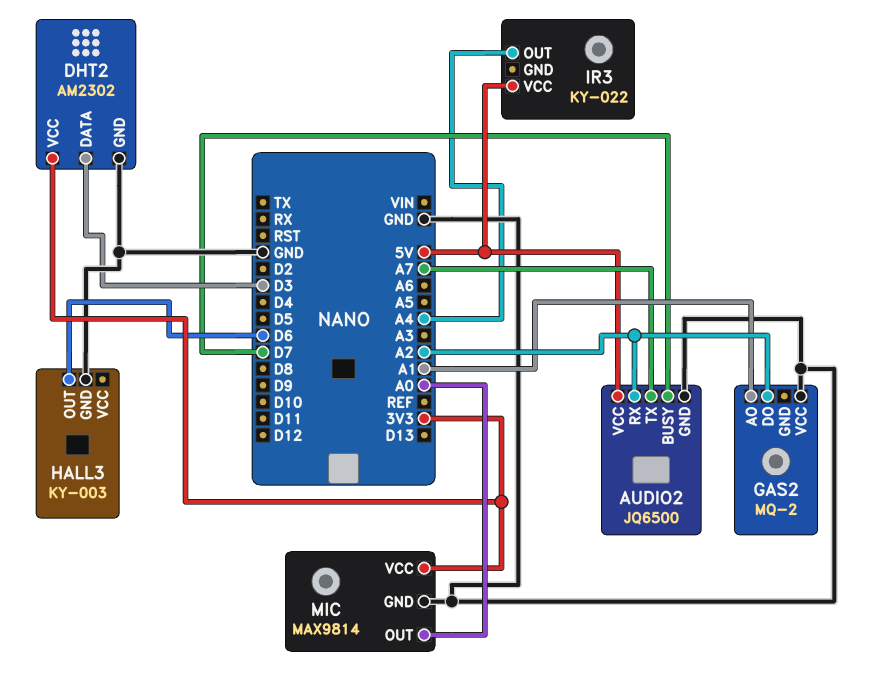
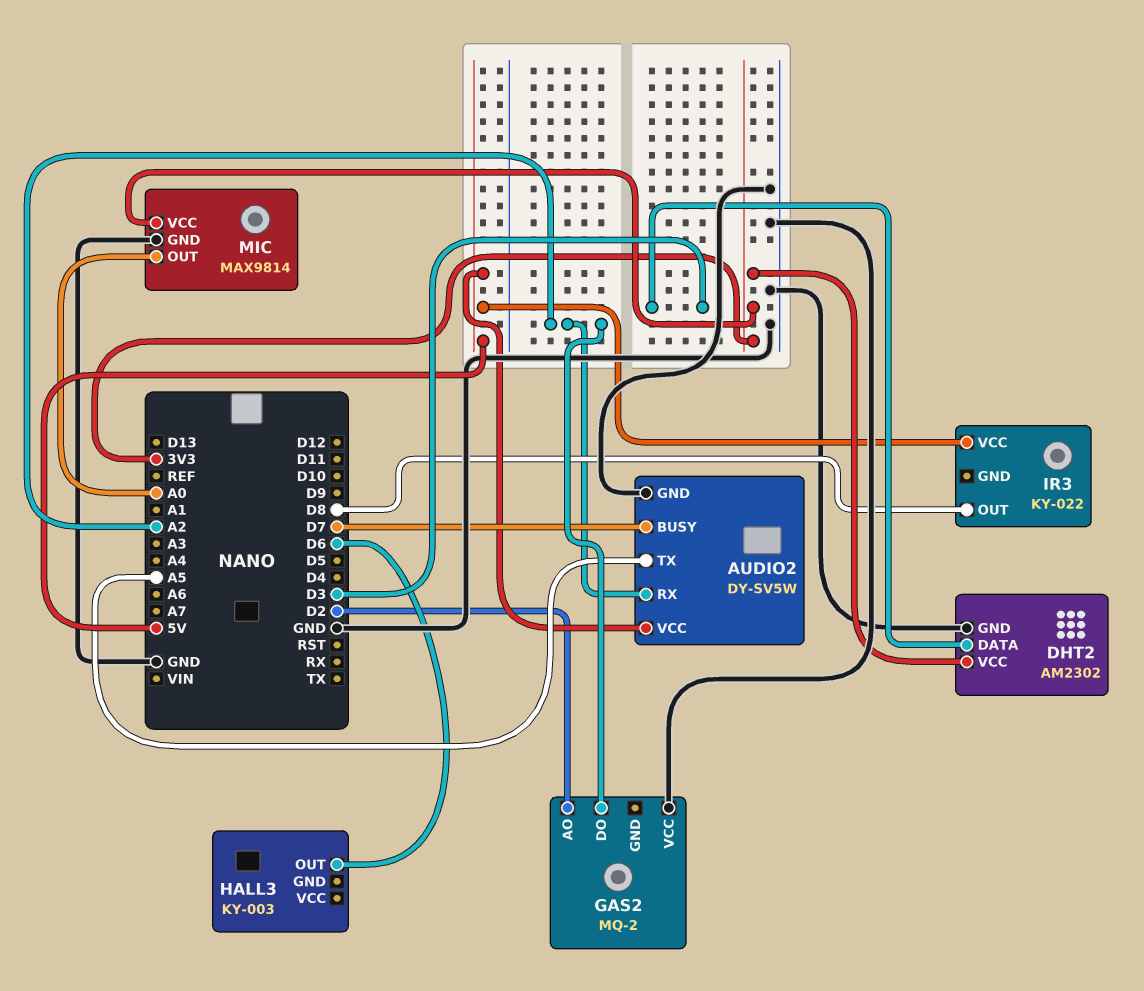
AUDIO2: JQ6500 -> DY-SV5W
AUDIO2 pin TX: A7 -> A5
GAS2 pin AO: A1 -> D2
HALL3 pin GND: GND -> none
IR3 pin OUT: A4 -> D8

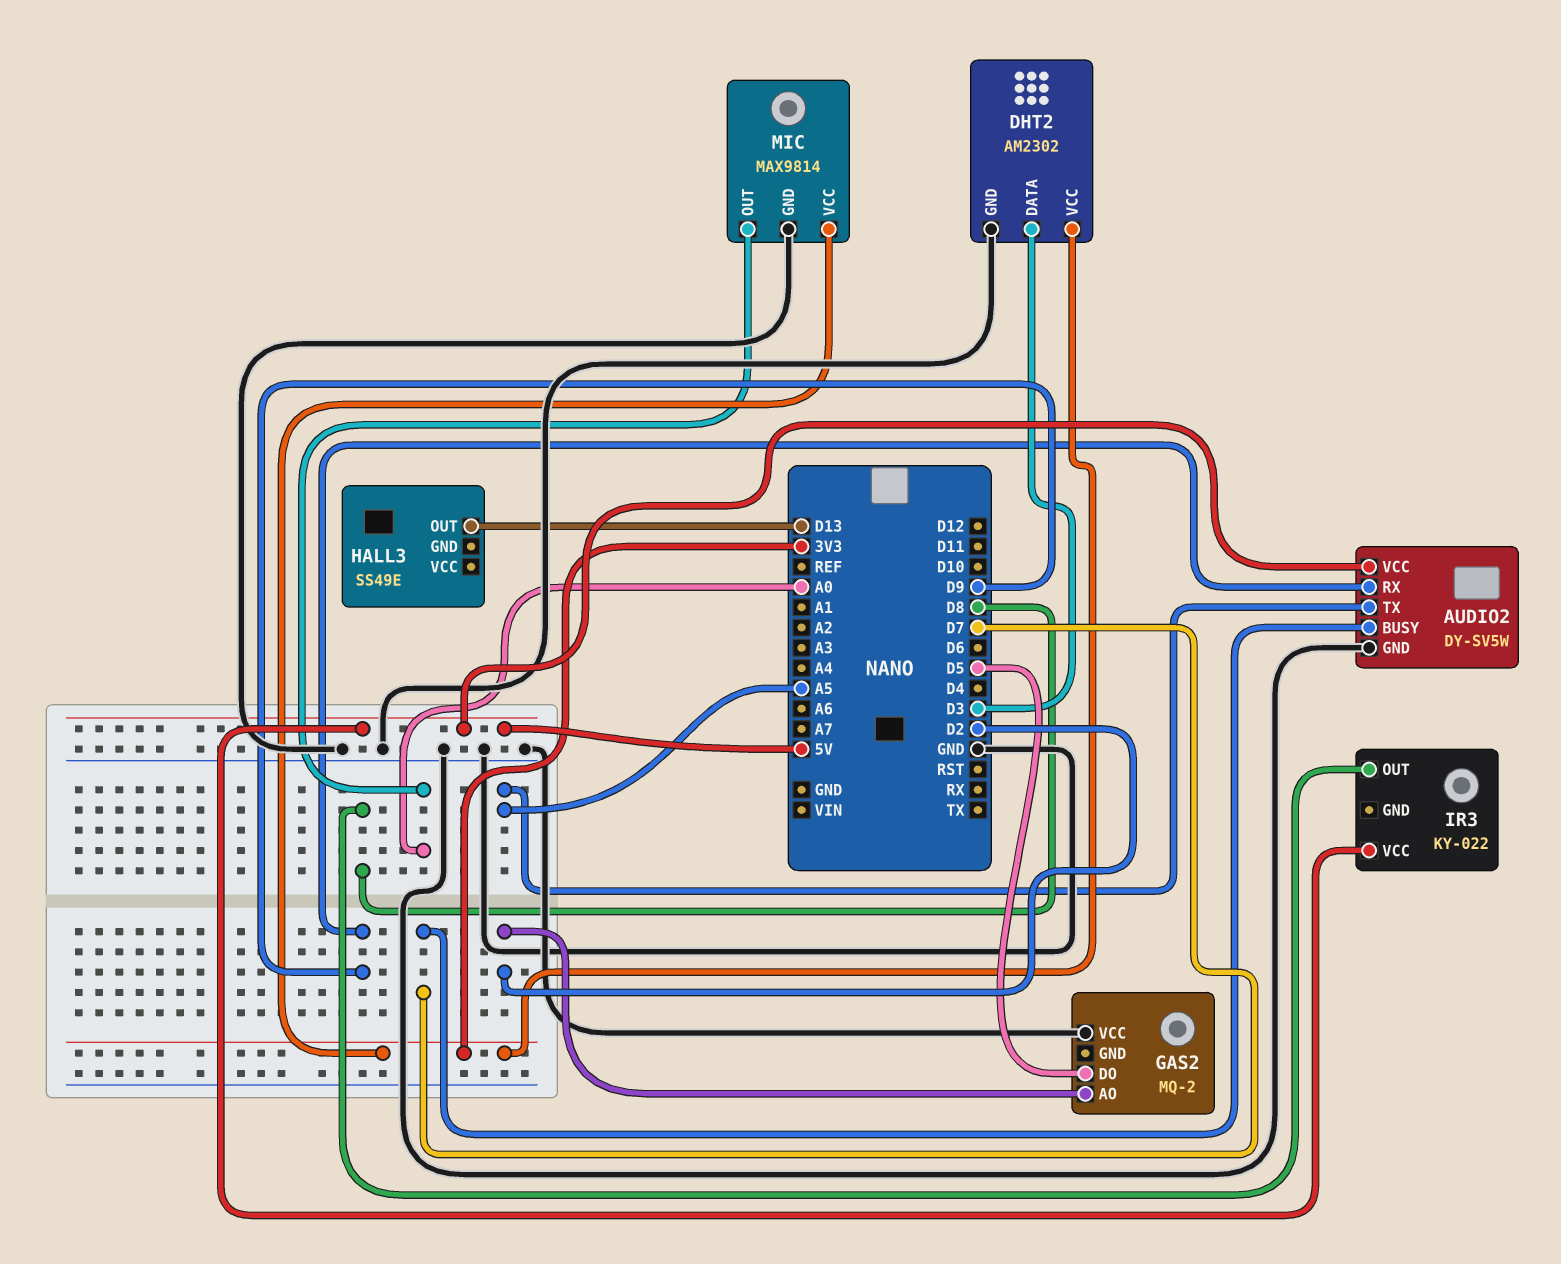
AUDIO2 pin RX: A2 -> D9
GAS2 pin DO: A2 -> D5
HALL3: KY-003 -> SS49E
HALL3 pin OUT: D6 -> D13

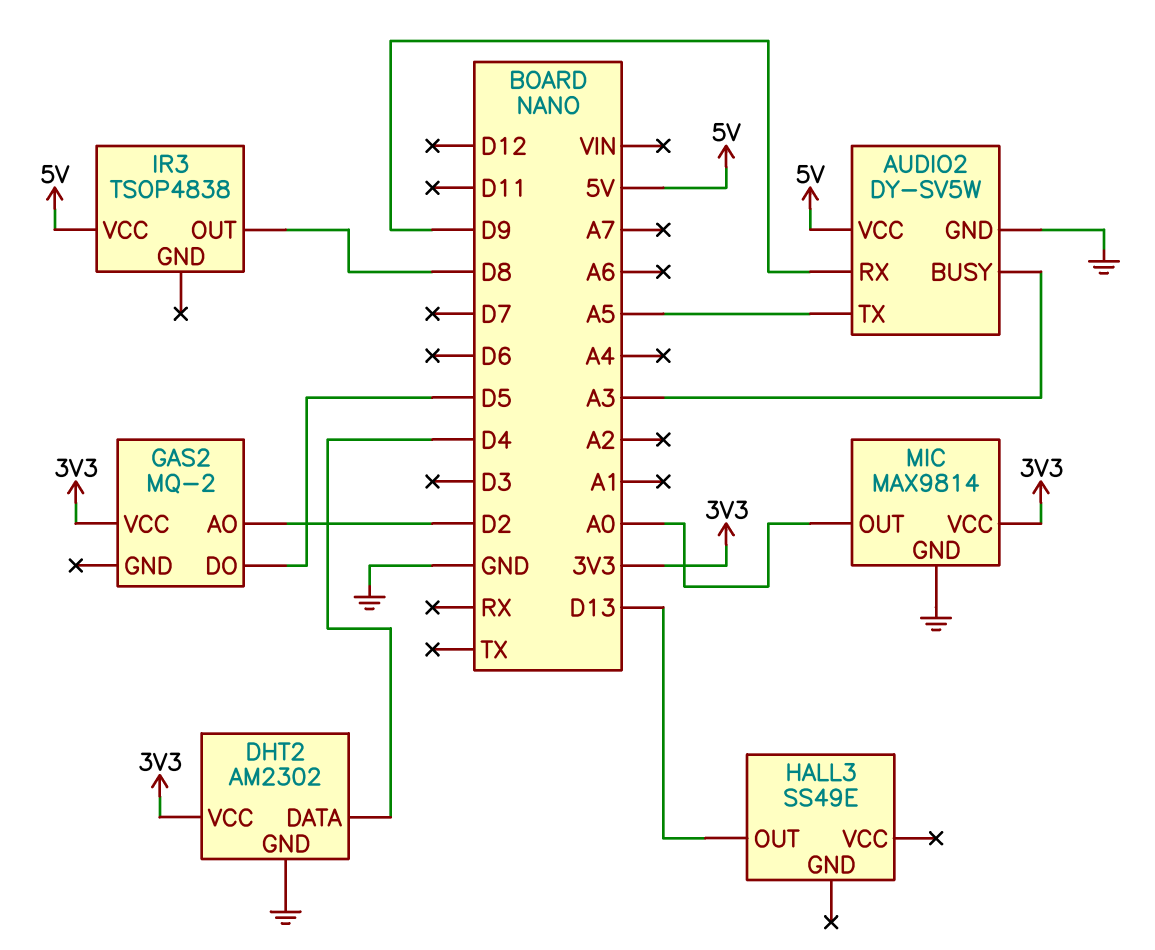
AUDIO2 pin BUSY: D7 -> A3
DHT2 pin DATA: D3 -> D4
GAS2 pin VCC: GND -> 3V3
IR3: KY-022 -> TSOP4838

